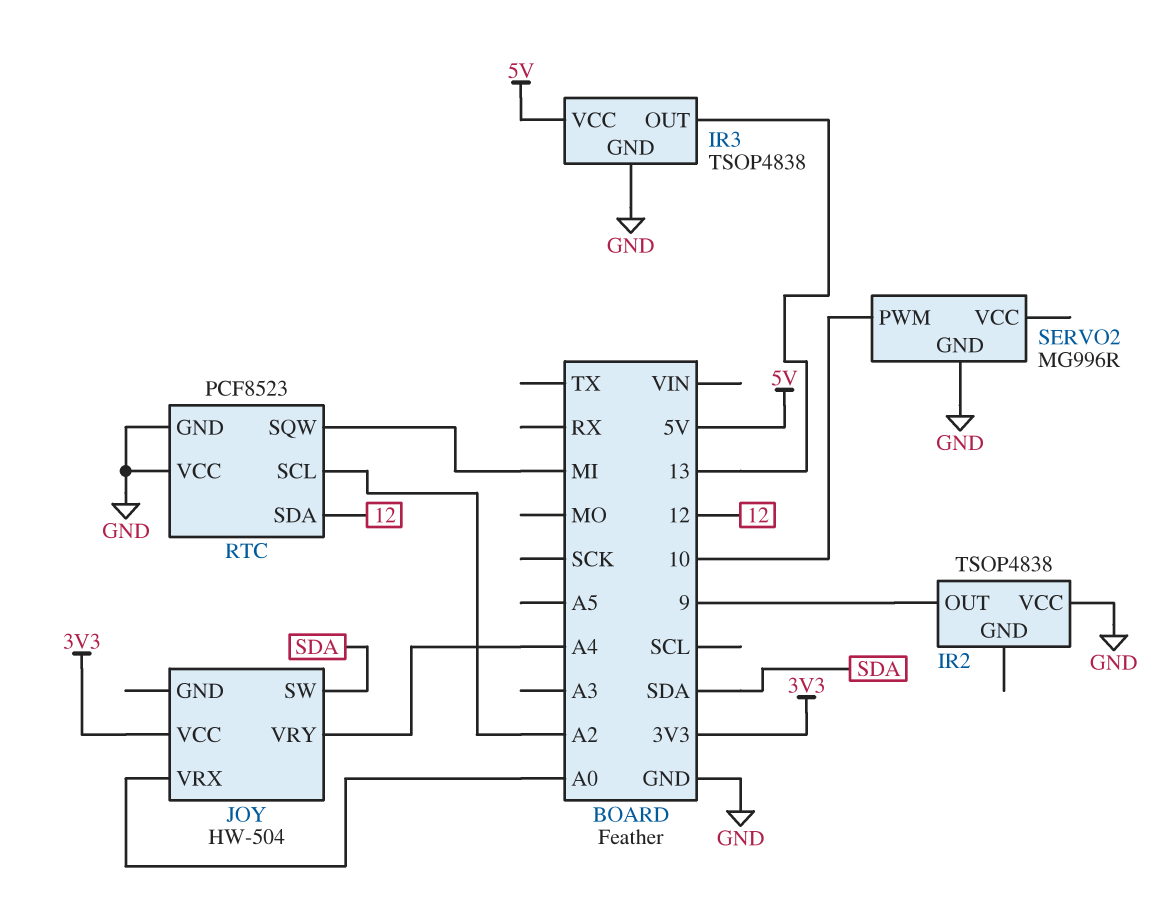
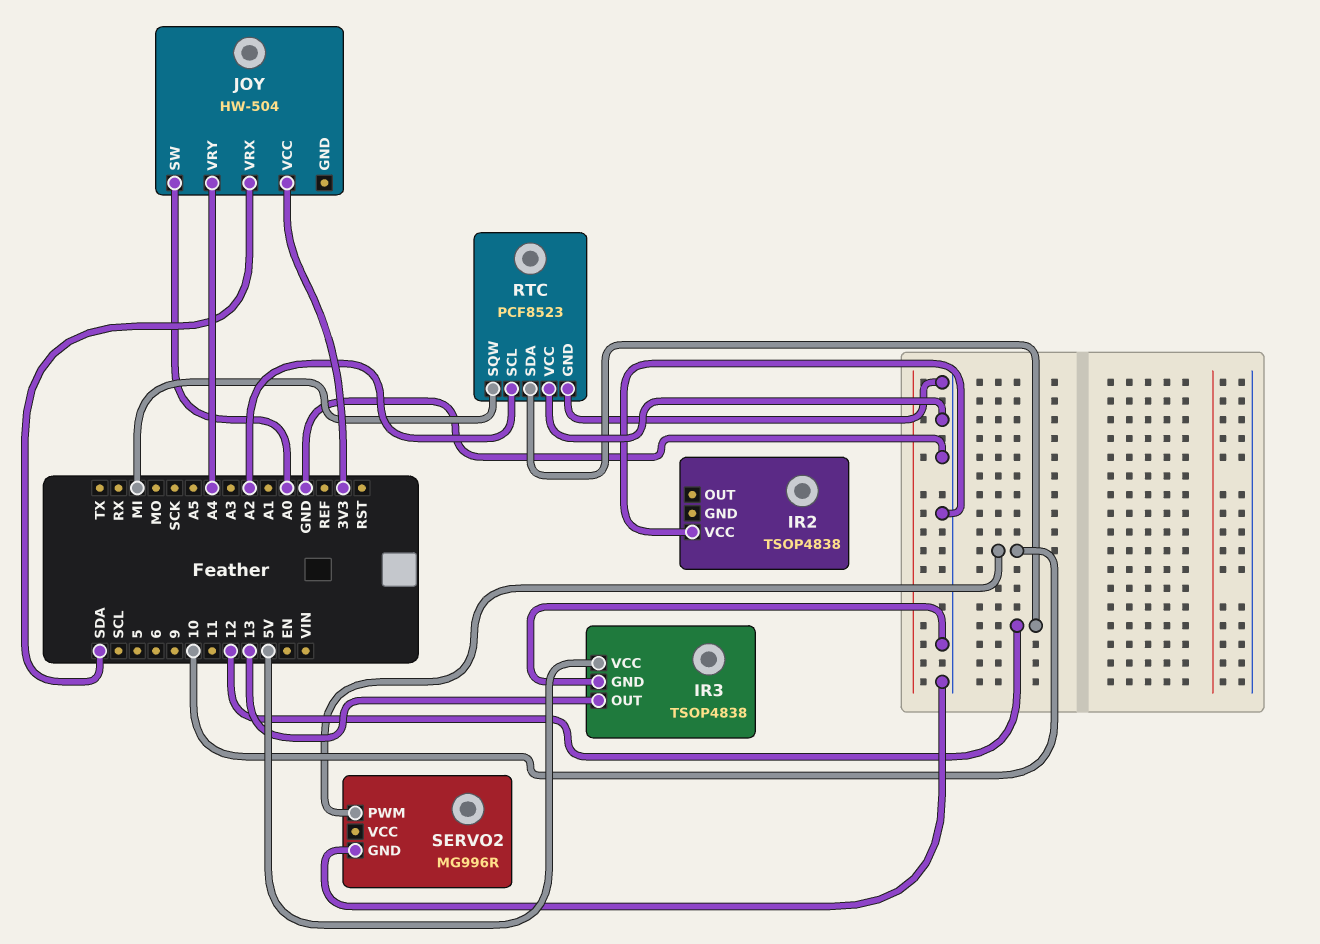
IR2 pin OUT: 9 -> none
JOY pin SW: SDA -> A0
JOY pin VRX: A0 -> SDA

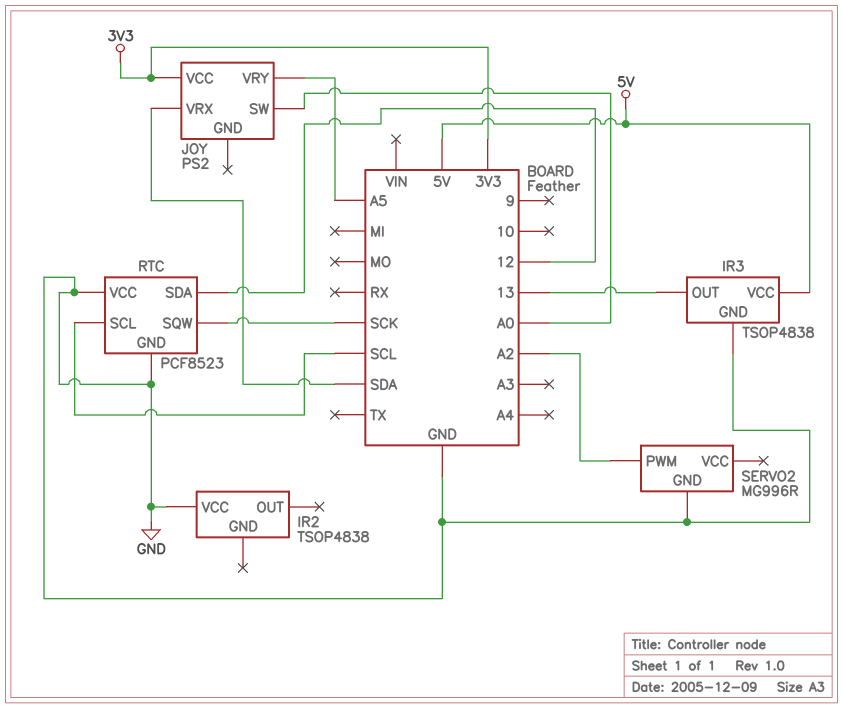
JOY: HW-504 -> PS2
JOY pin VRY: A4 -> A5
RTC pin SCL: A2 -> SCL
RTC pin SQW: MI -> SCK
SERVO2 pin PWM: 10 -> A2

